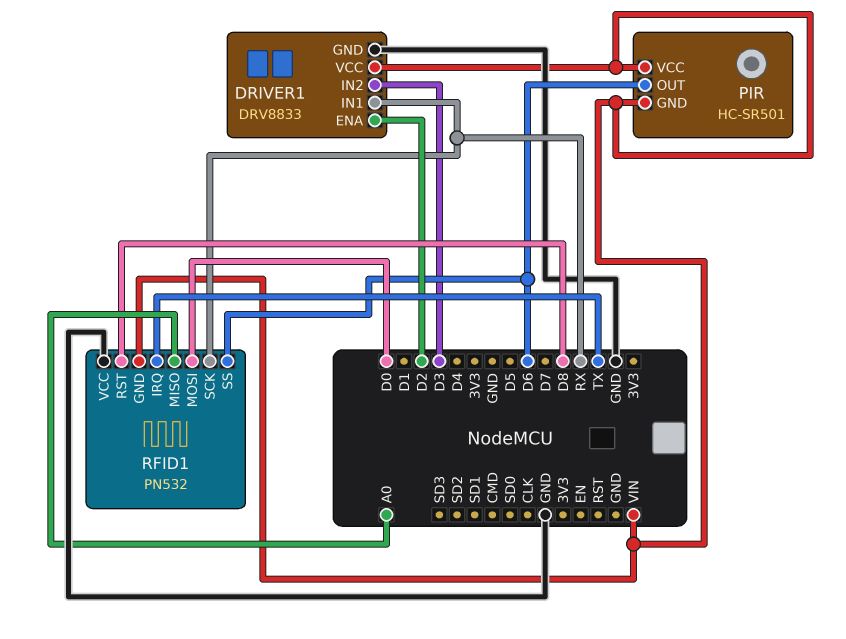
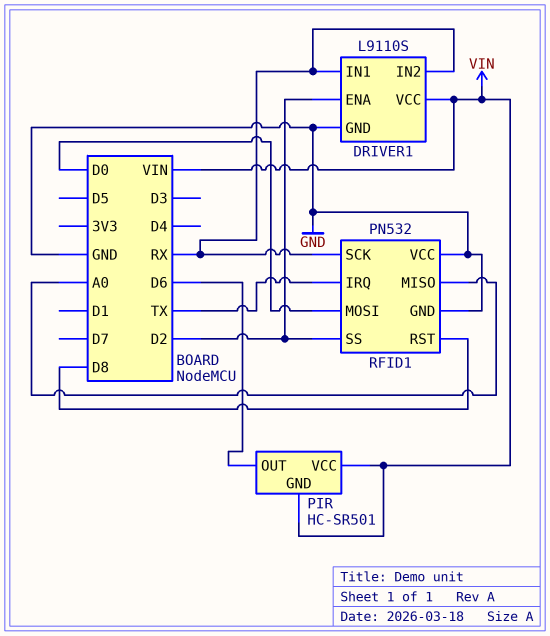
DRIVER1: DRV8833 -> L9110S
DRIVER1 pin IN2: D3 -> RX
RFID1 pin GND: VIN -> GND
RFID1 pin SS: D6 -> D2

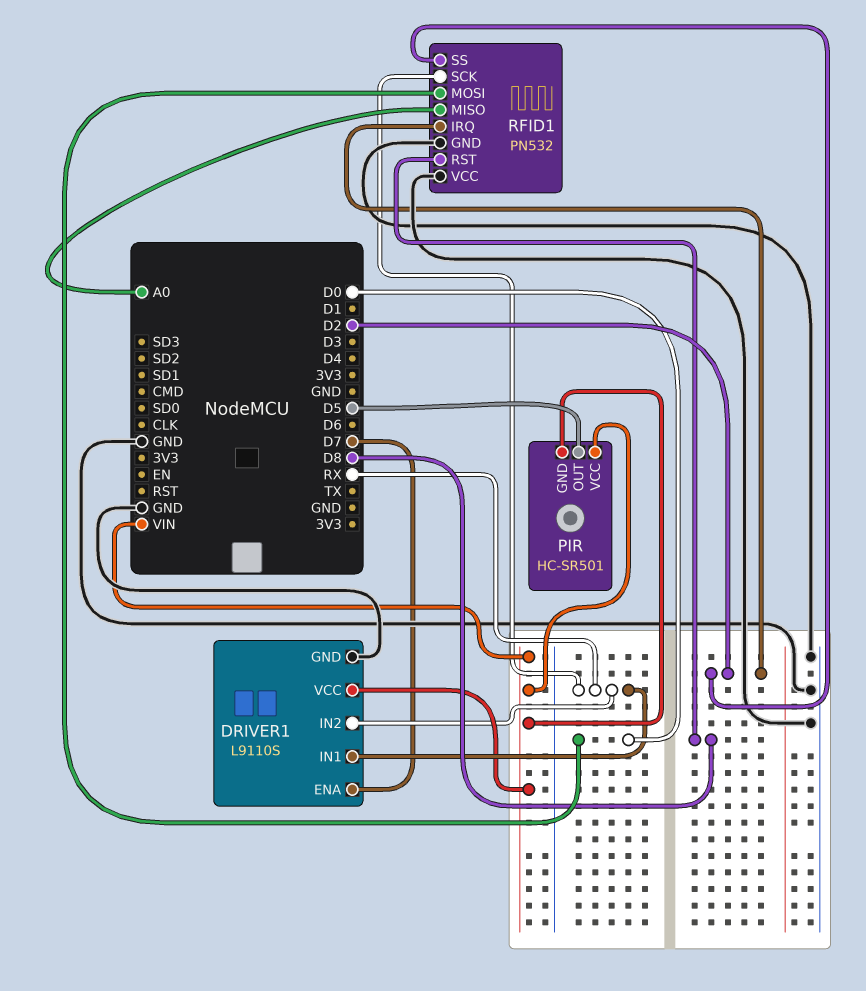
DRIVER1 pin ENA: D2 -> D7
PIR pin OUT: D6 -> D5
RFID1 pin IRQ: TX -> D2

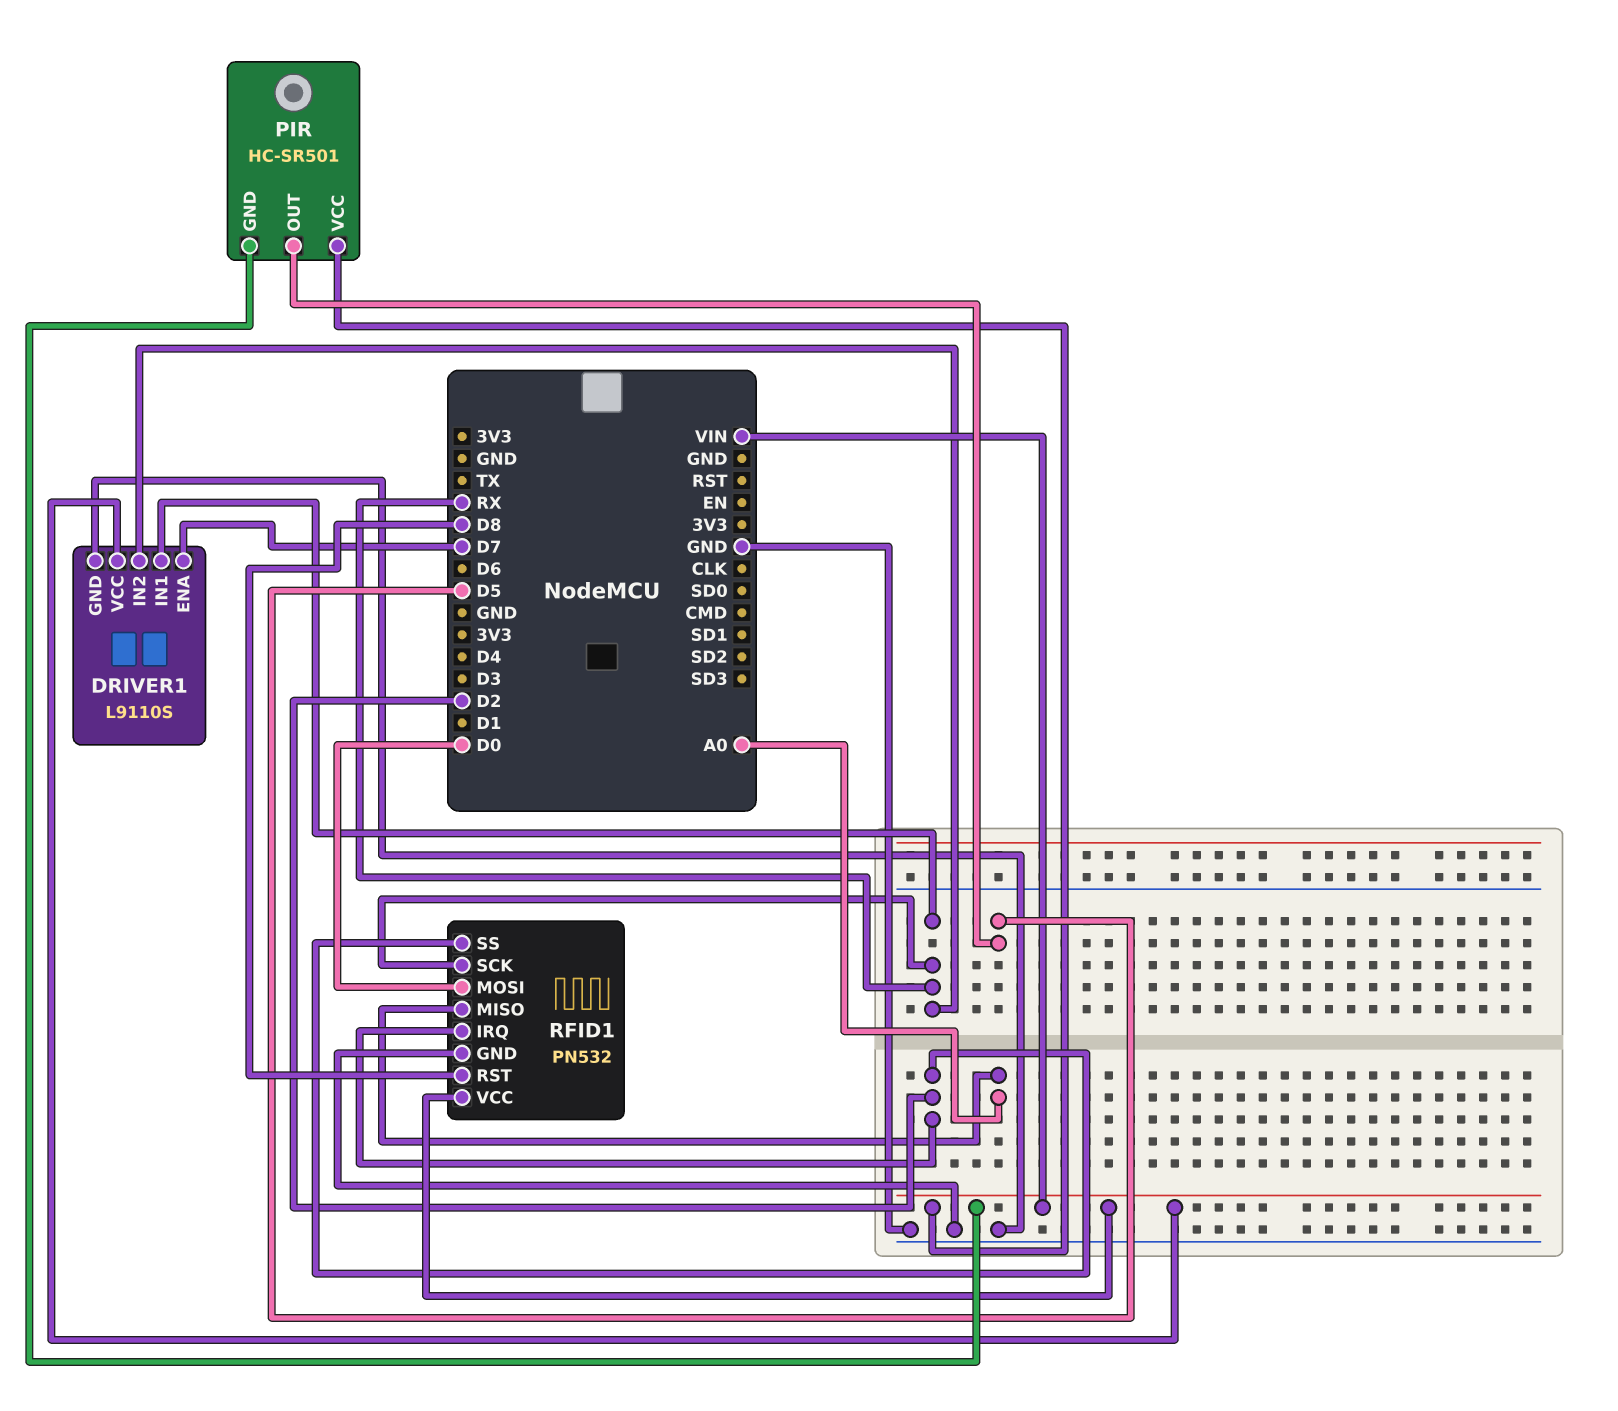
RFID1 pin VCC: GND -> VIN

